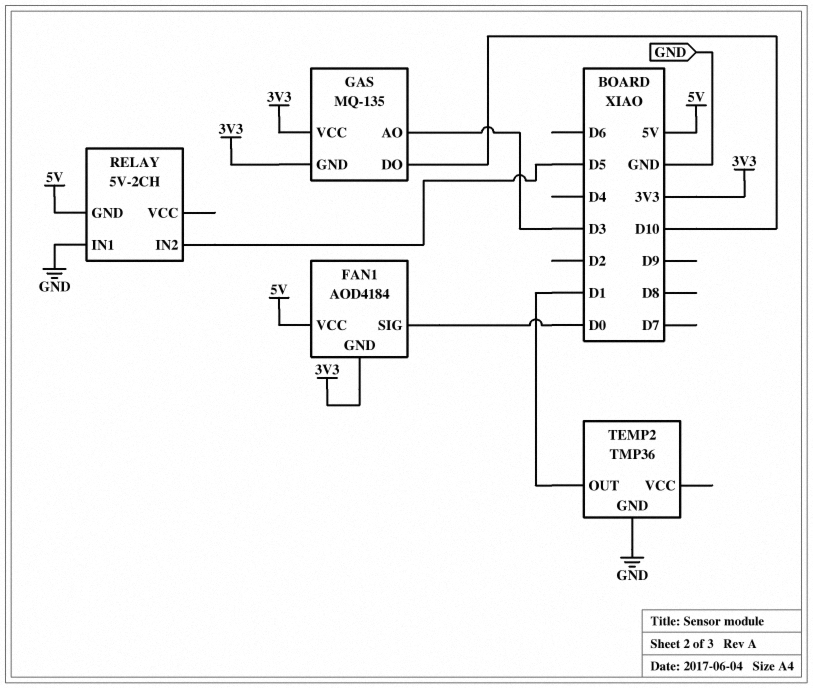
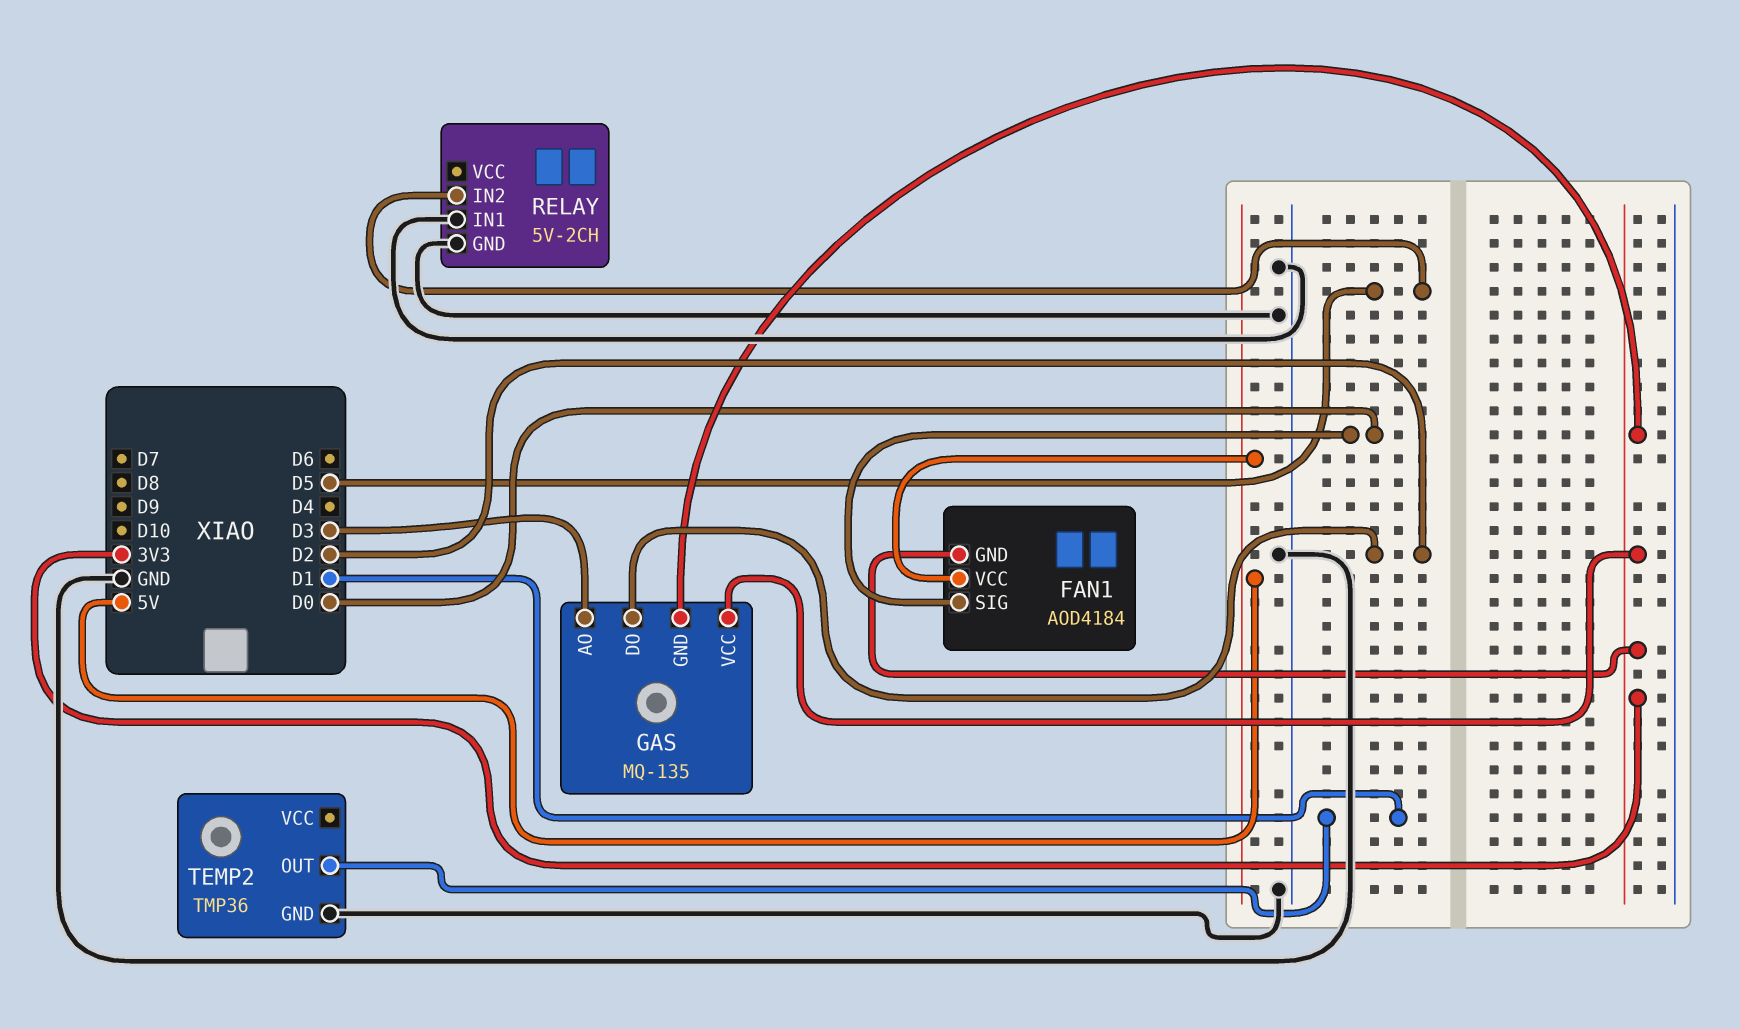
GAS pin DO: D10 -> D2
RELAY pin GND: 5V -> GND

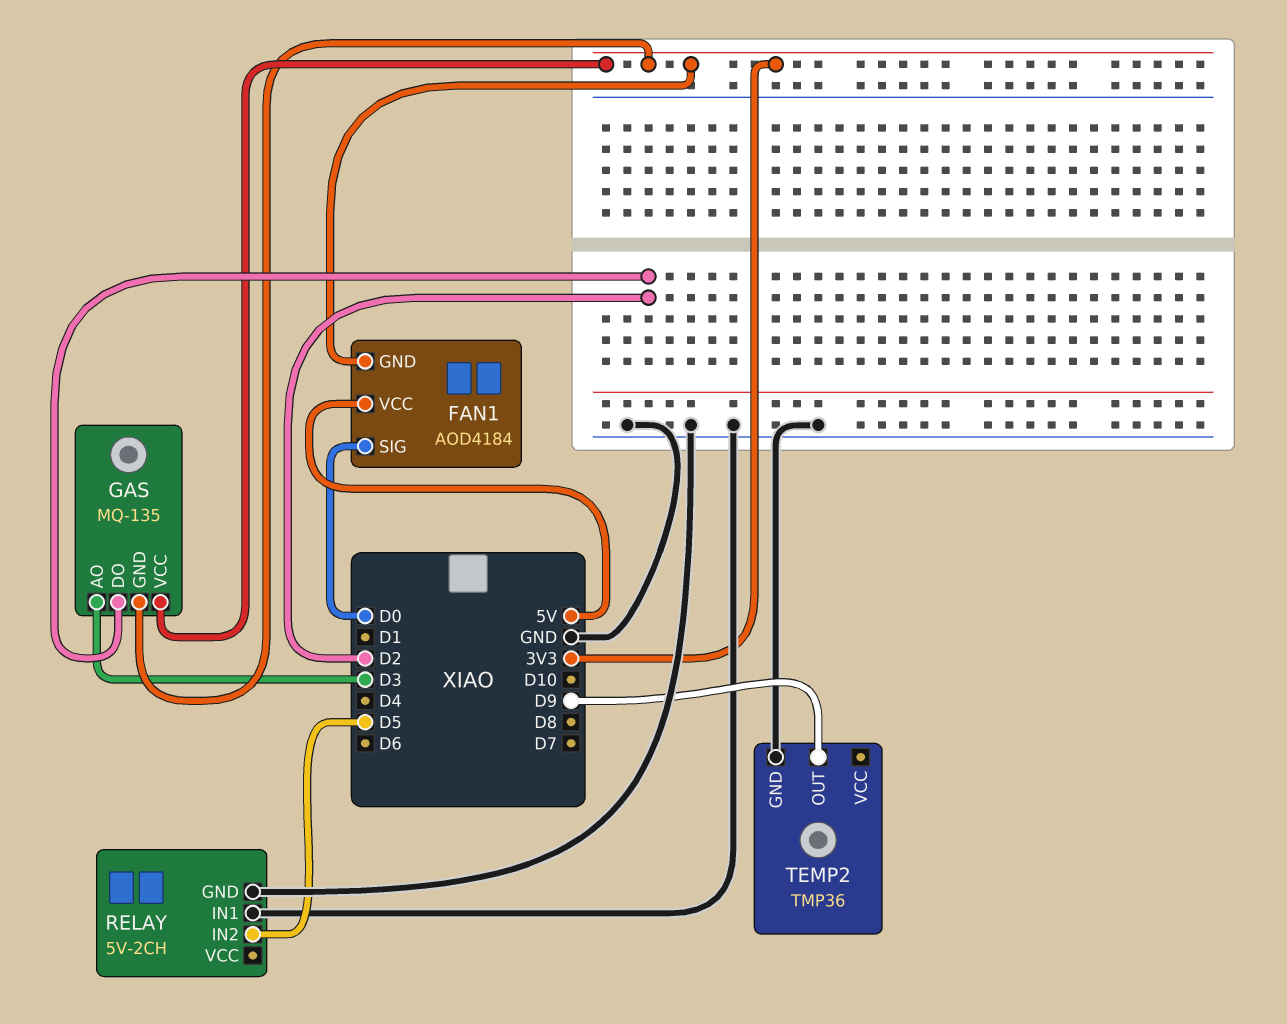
TEMP2 pin OUT: D1 -> D9

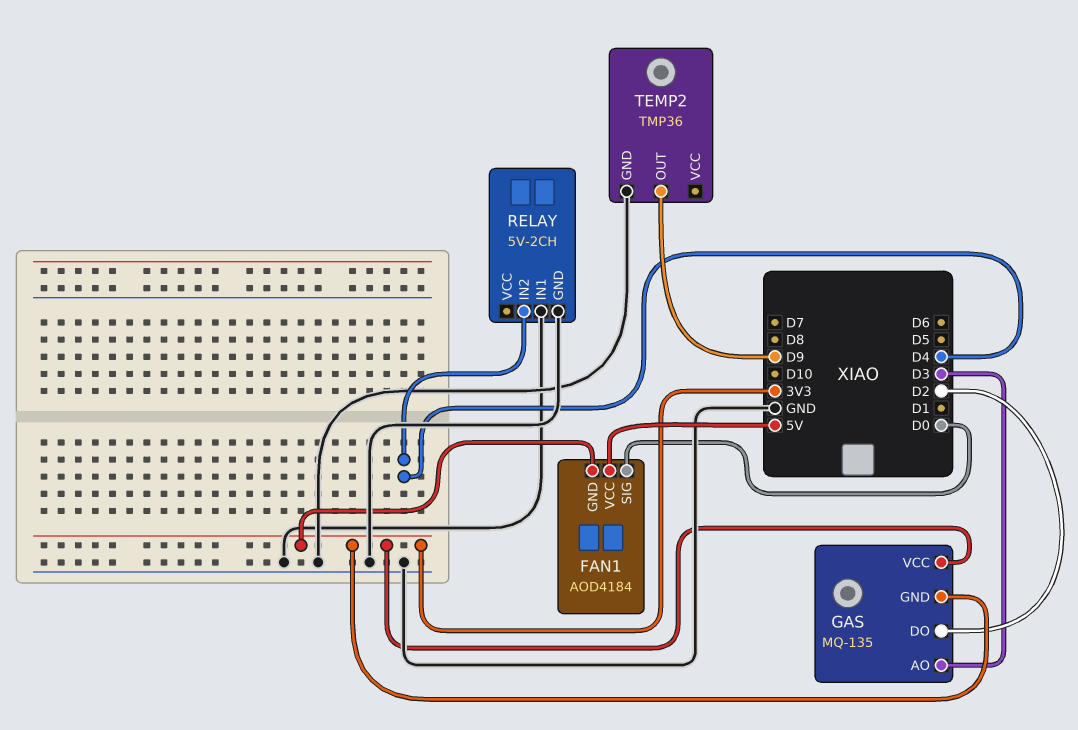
RELAY pin IN2: D5 -> D4

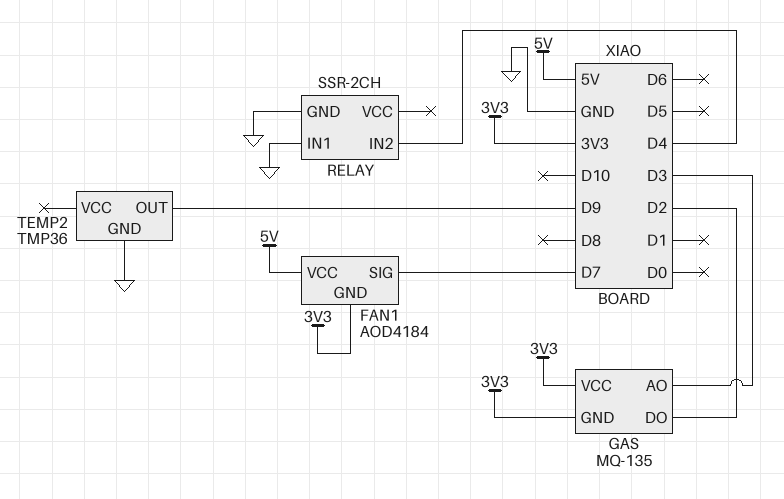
FAN1 pin SIG: D0 -> D7
RELAY: 5V-2CH -> SSR-2CH

